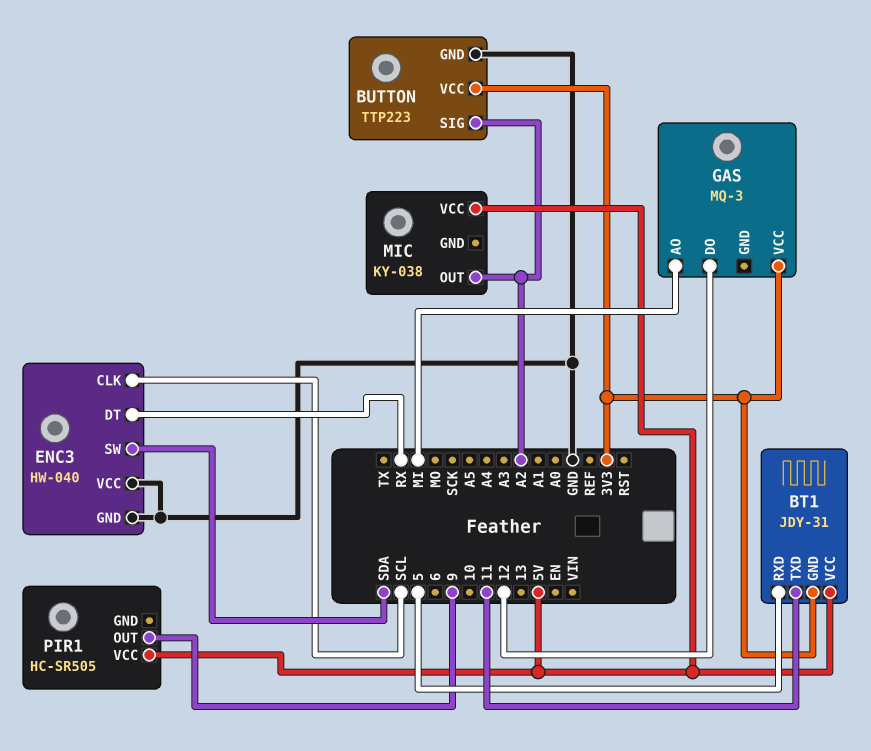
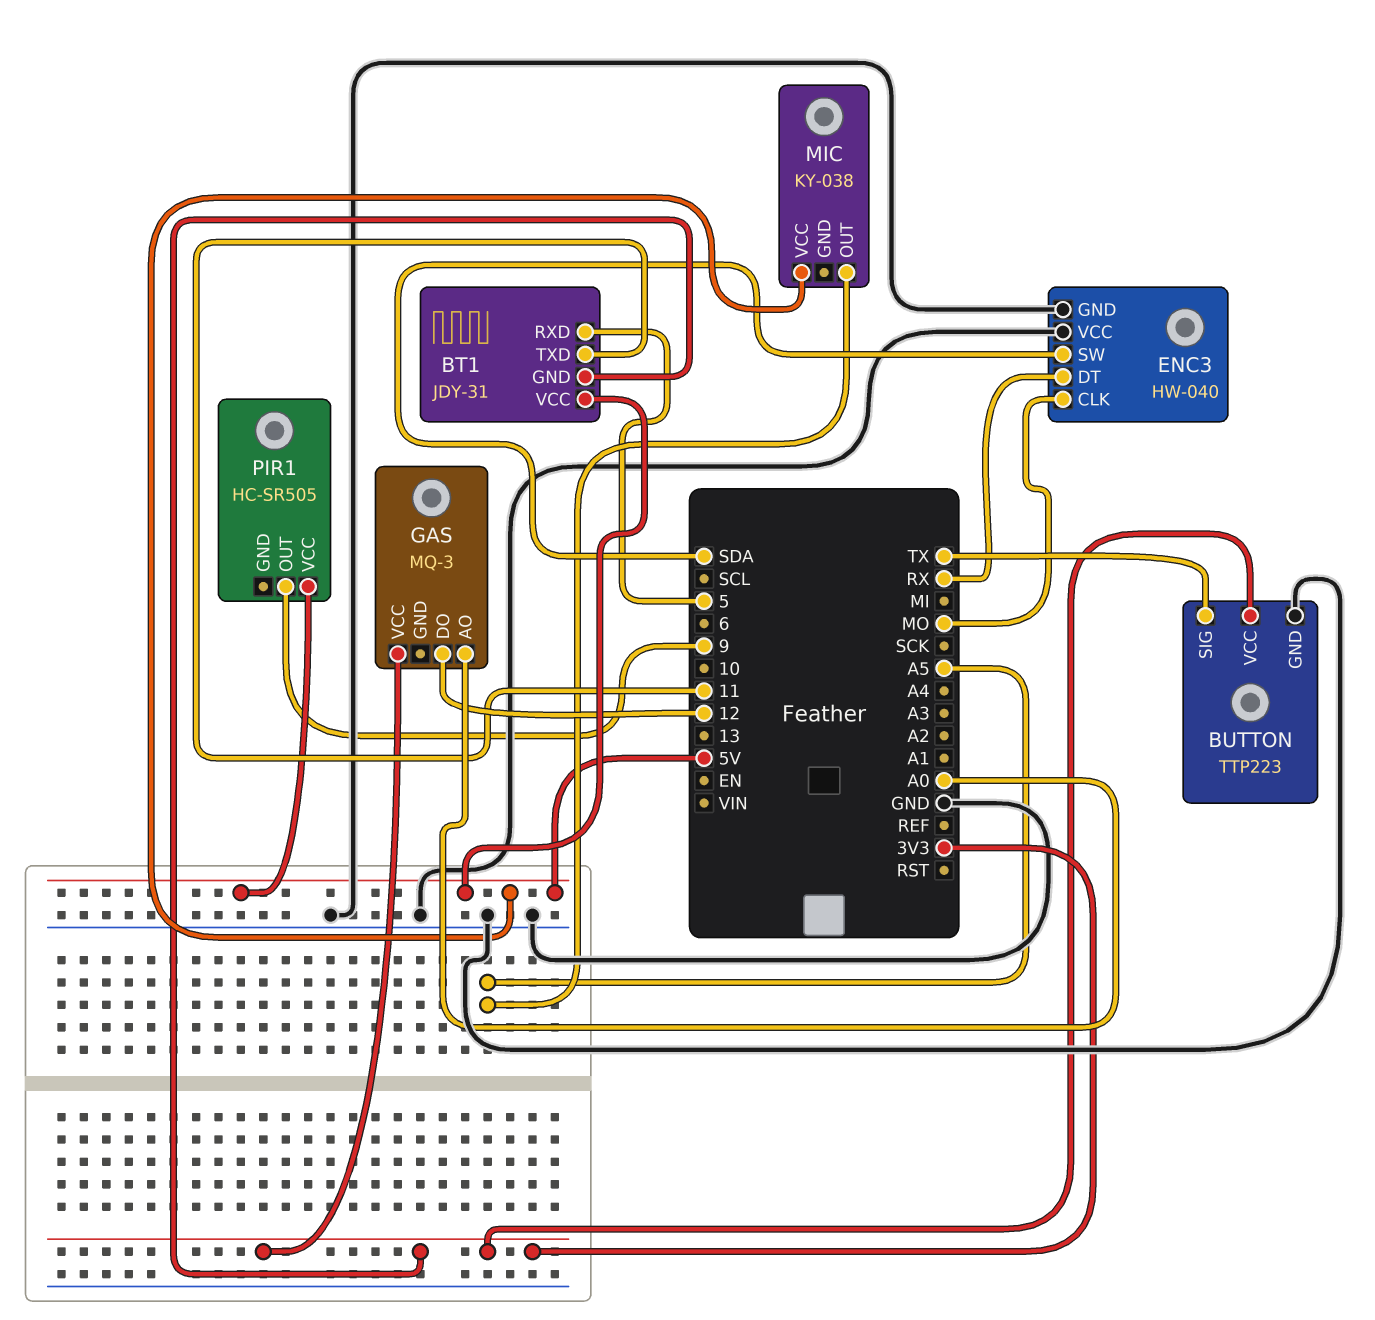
BUTTON pin SIG: A2 -> TX
ENC3 pin CLK: SCL -> MO
GAS pin AO: MI -> A0
MIC pin OUT: A2 -> A5

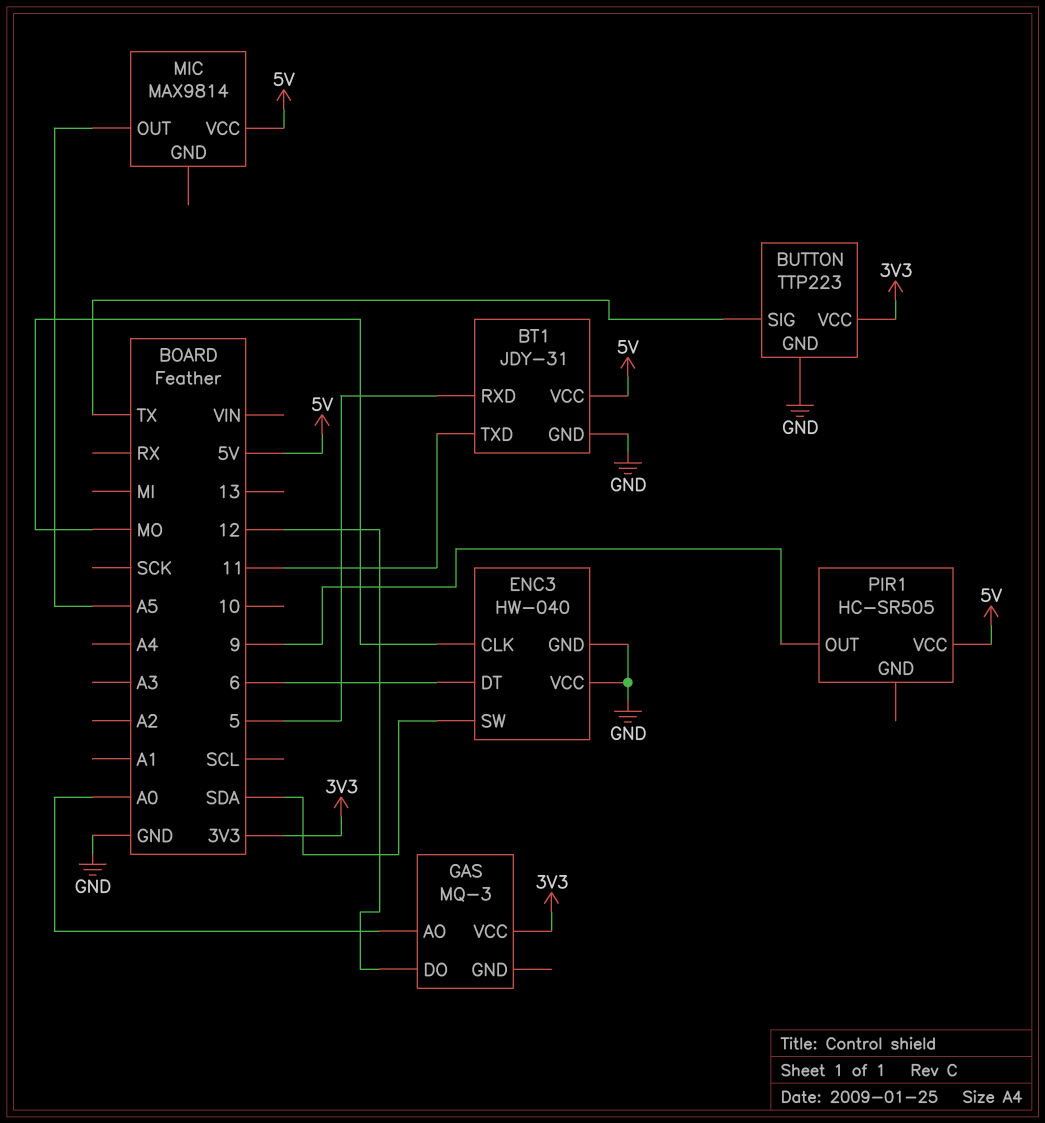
BT1 pin GND: 3V3 -> GND
ENC3 pin DT: RX -> 6
MIC: KY-038 -> MAX9814

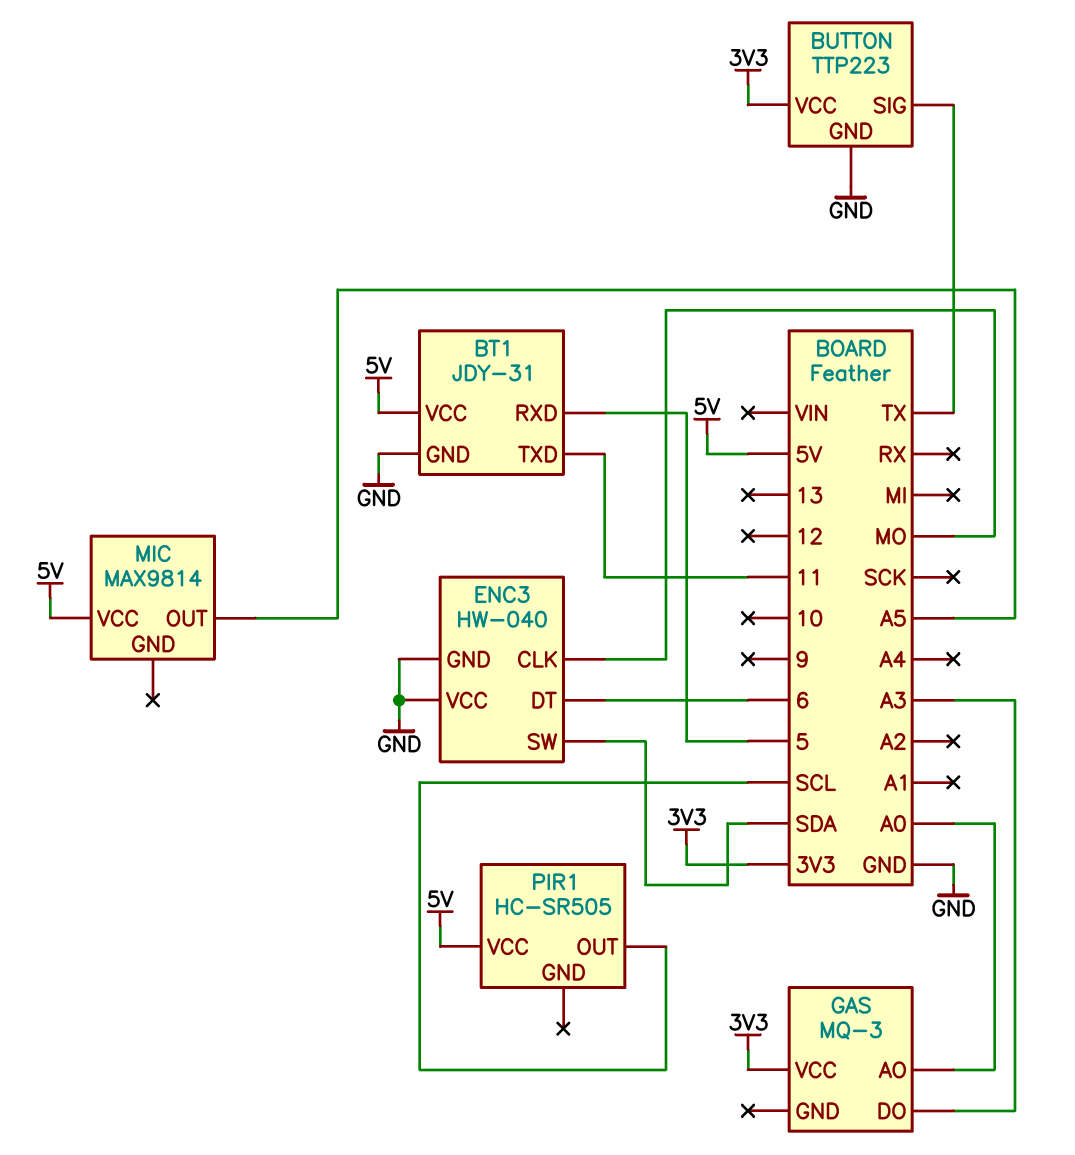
GAS pin DO: 12 -> A3
PIR1 pin OUT: 9 -> SCL

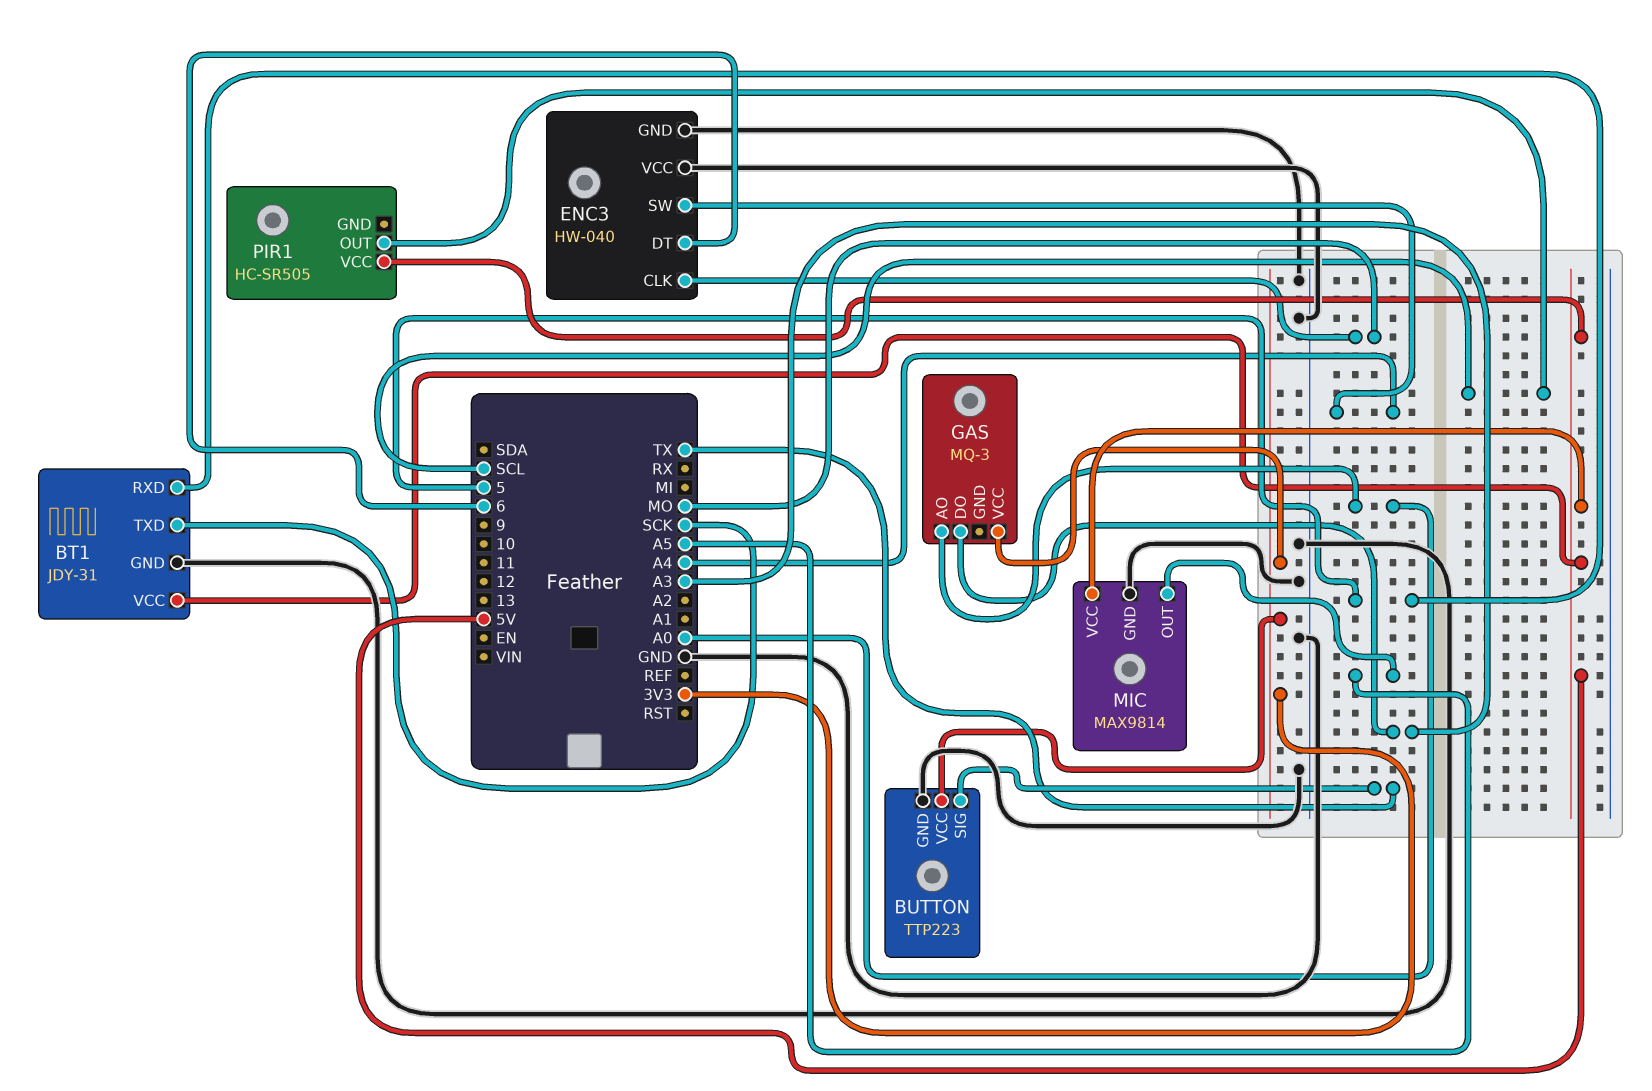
BT1 pin TXD: 11 -> SCK
ENC3 pin SW: SDA -> A4
MIC pin GND: none -> GND

